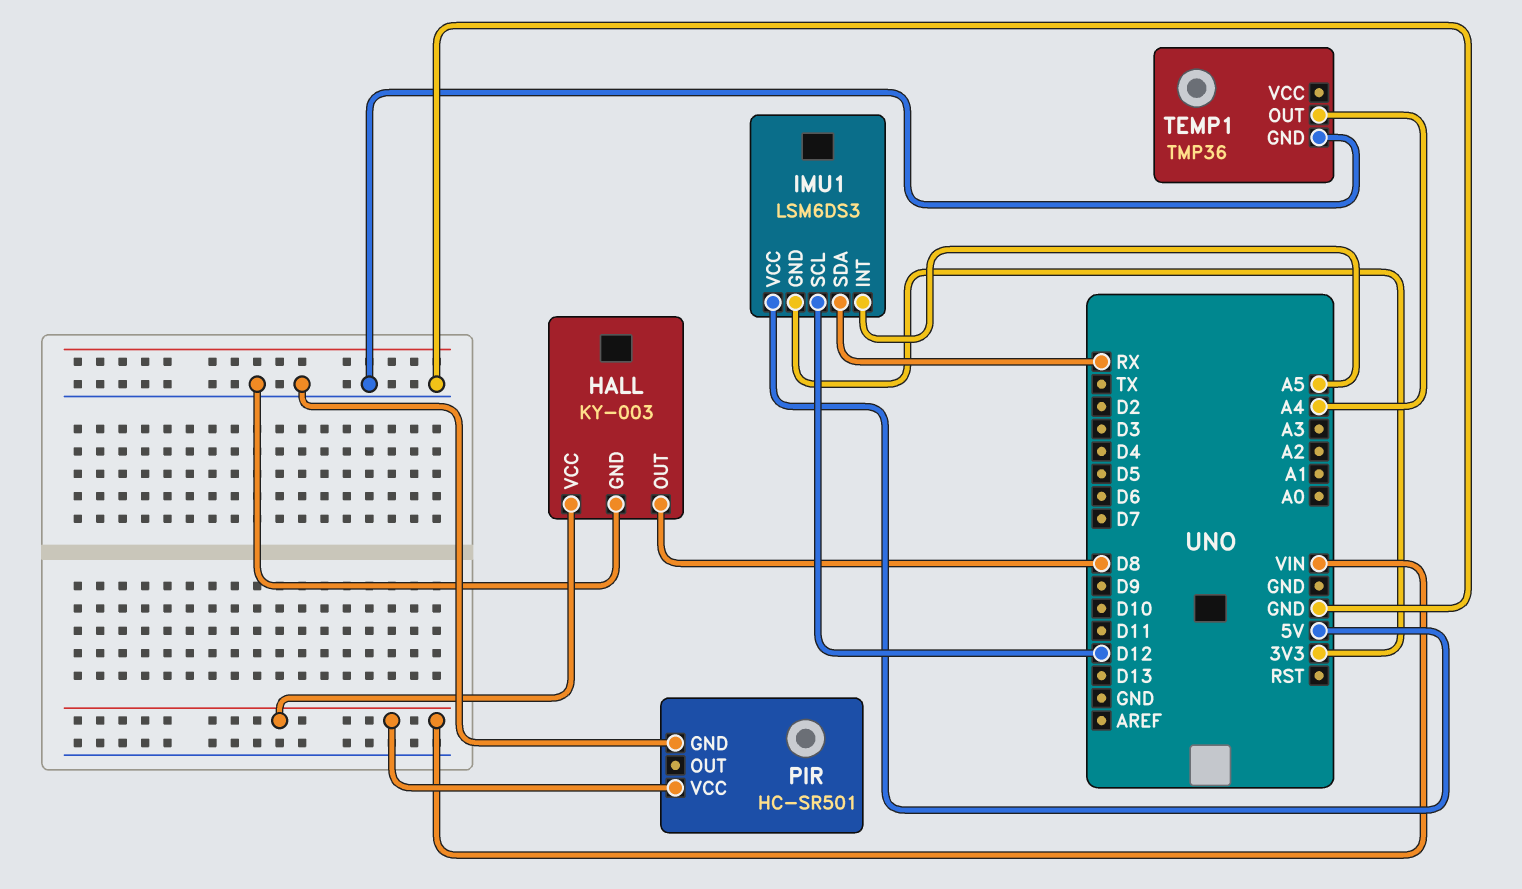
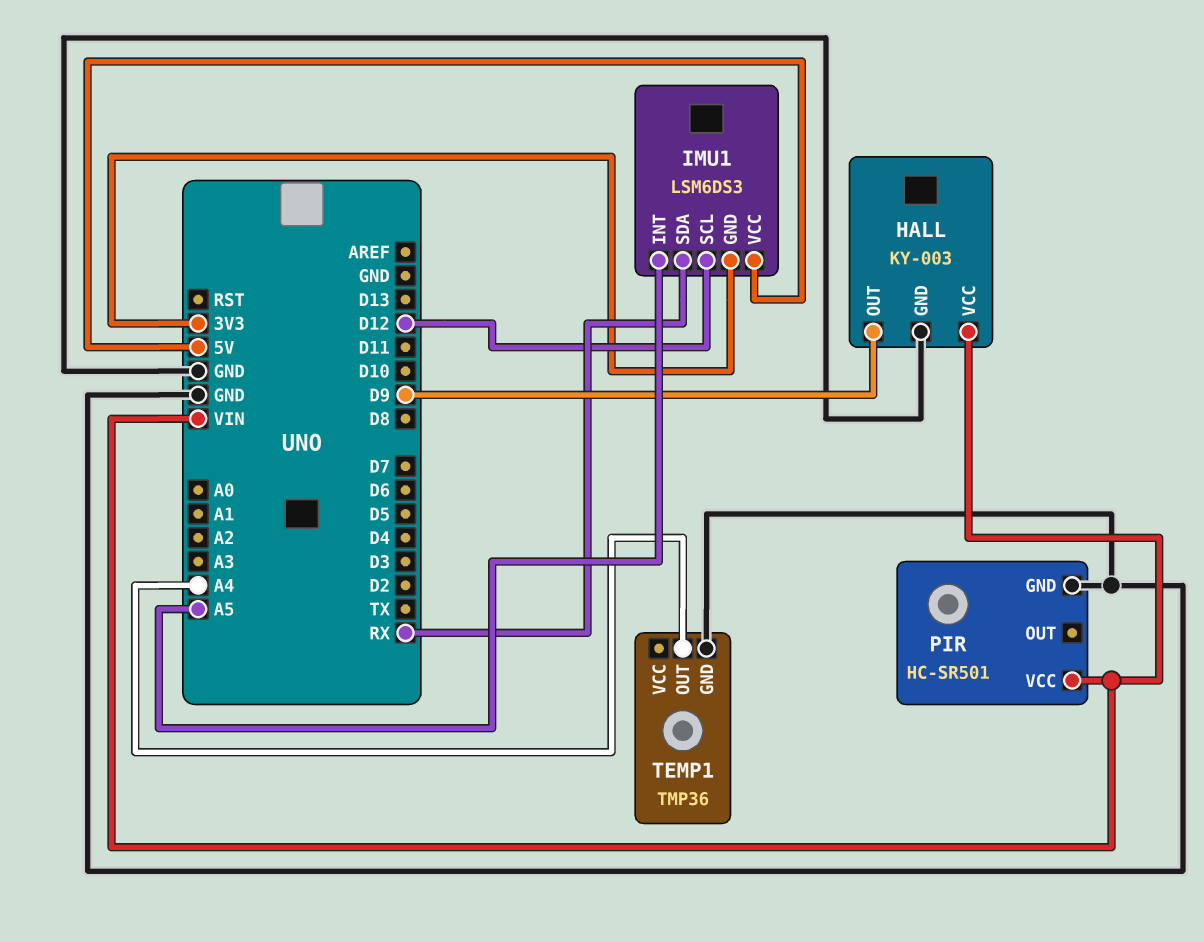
HALL pin OUT: D8 -> D9

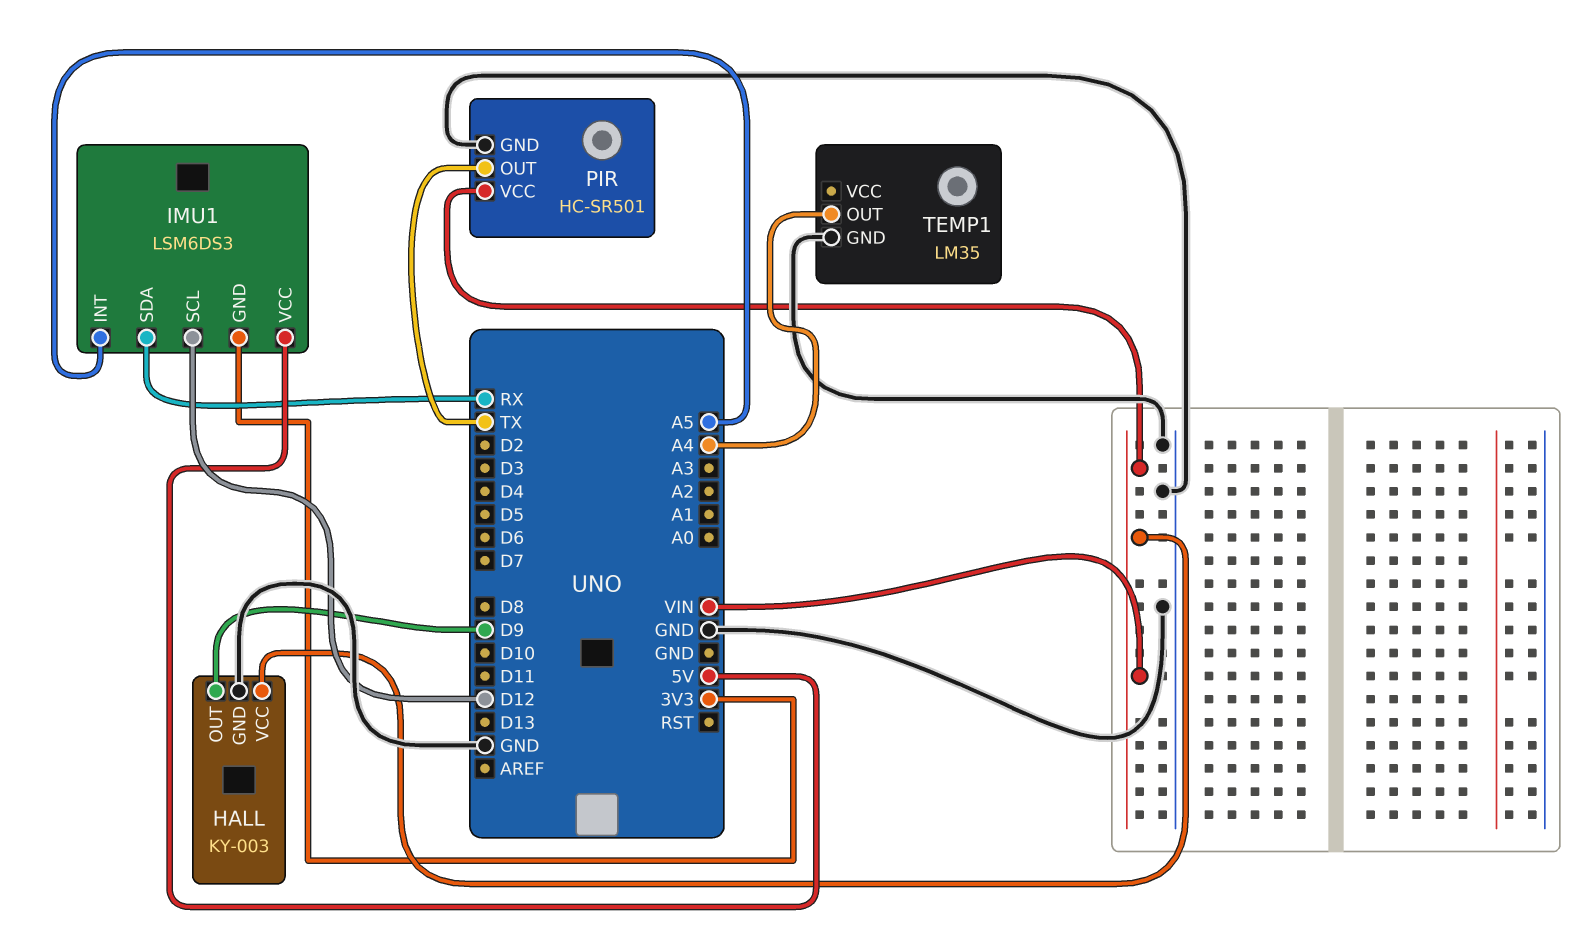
PIR pin OUT: none -> TX
TEMP1: TMP36 -> LM35

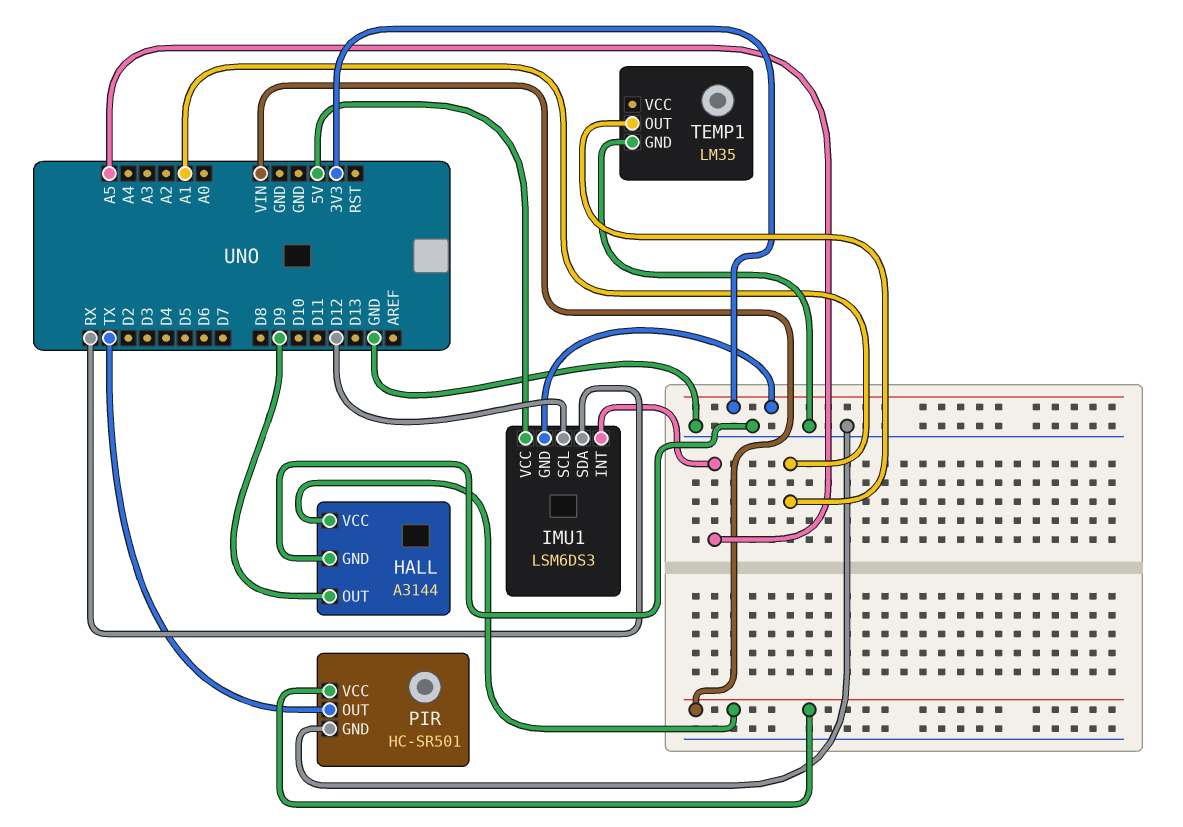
HALL: KY-003 -> A3144
TEMP1 pin OUT: A4 -> A1

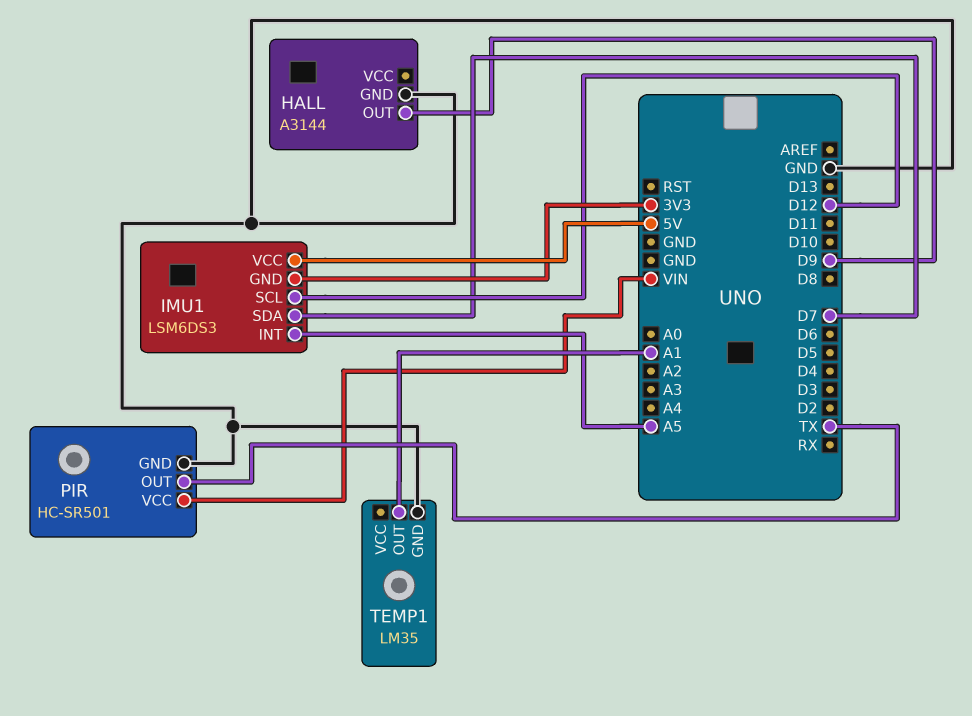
HALL pin VCC: VIN -> none
IMU1 pin SDA: RX -> D7

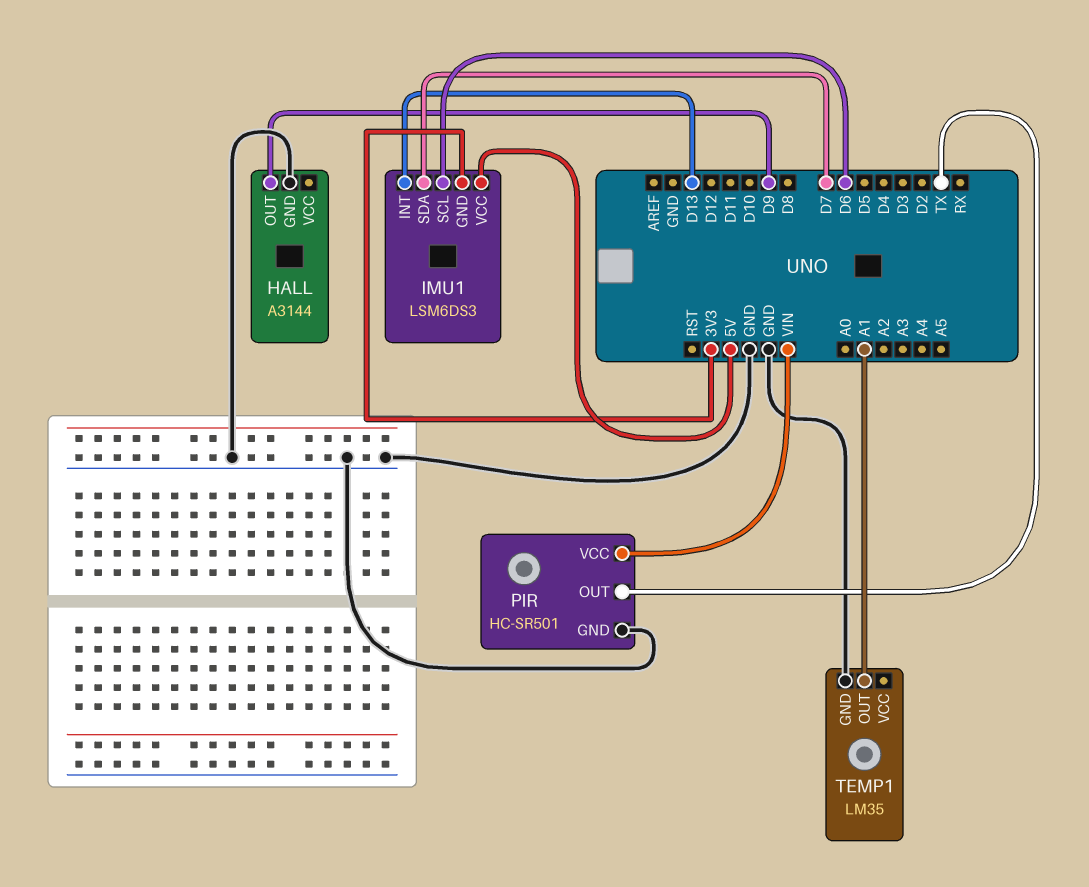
IMU1 pin INT: A5 -> D13
IMU1 pin SCL: D12 -> D6

